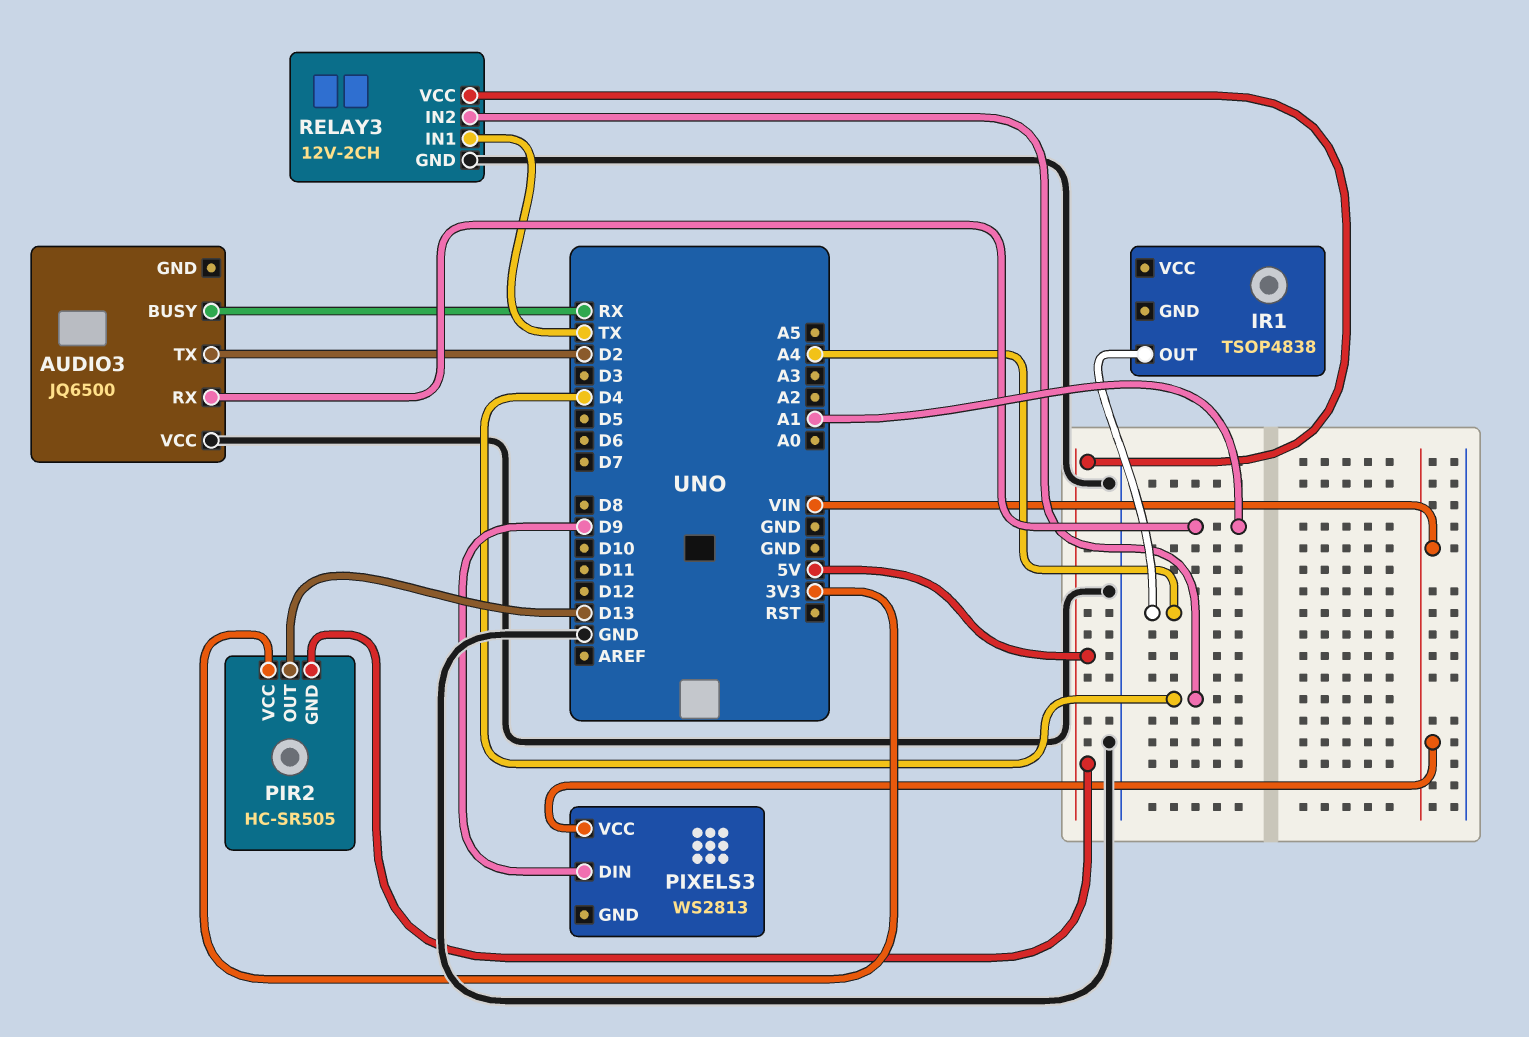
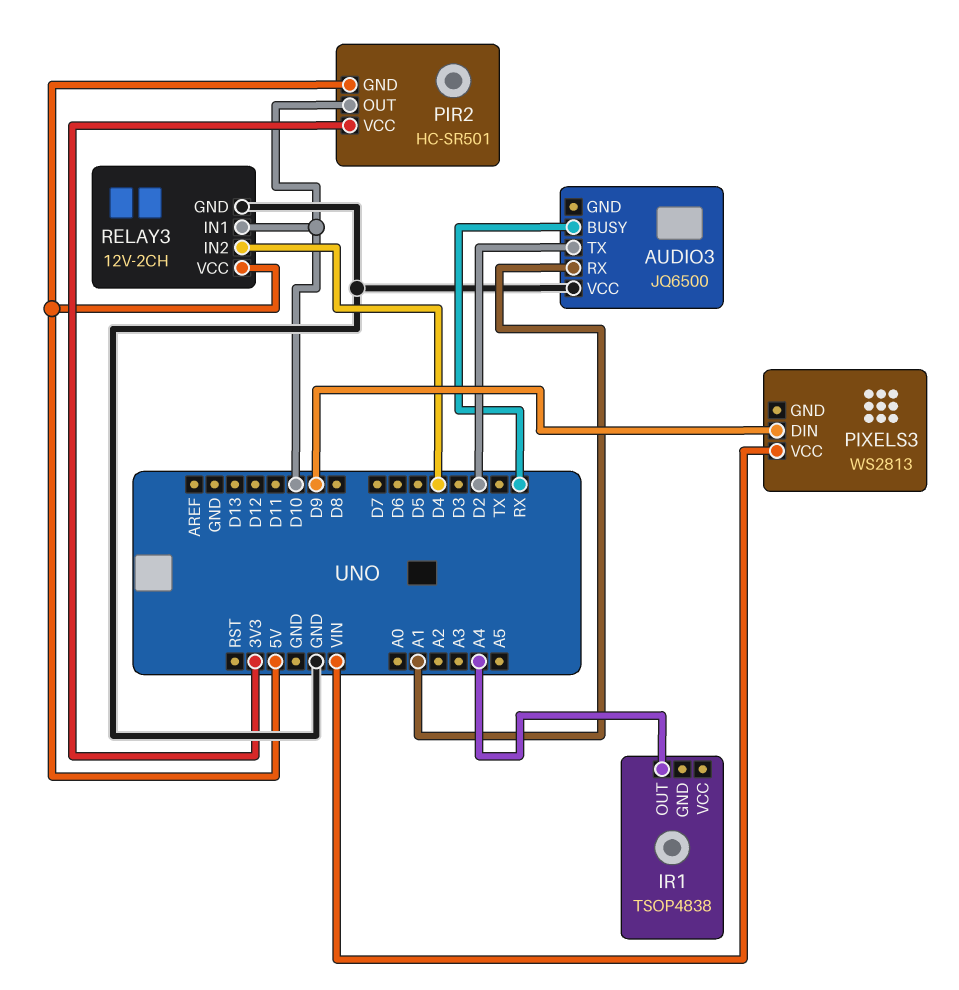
PIR2: HC-SR505 -> HC-SR501
PIR2 pin OUT: D13 -> D10
RELAY3 pin IN1: TX -> D10

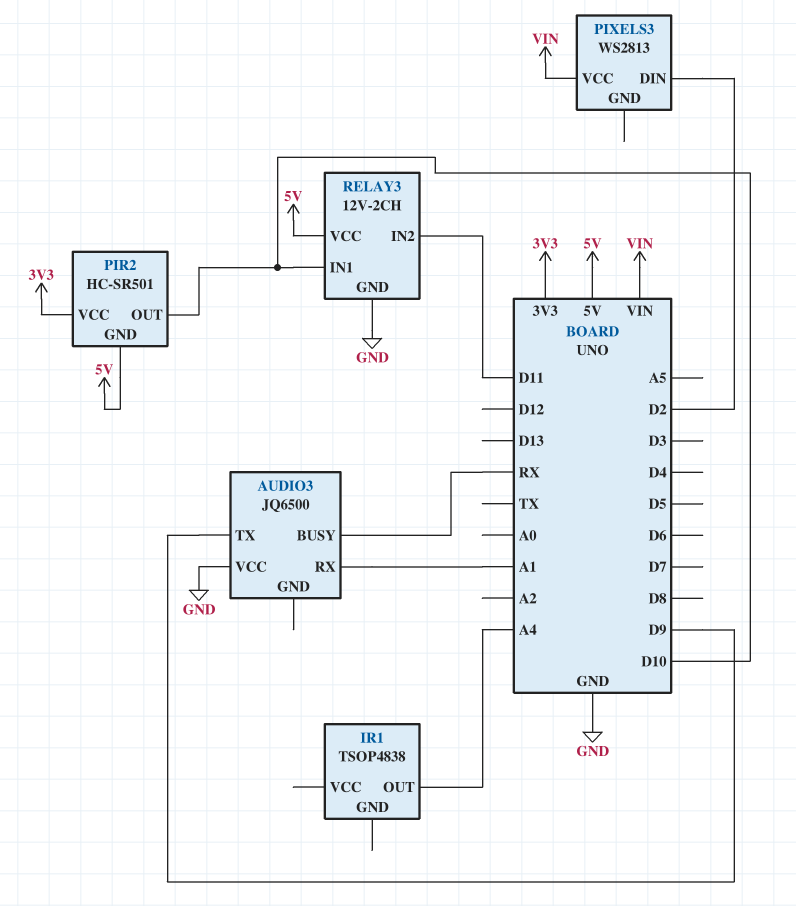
AUDIO3 pin TX: D2 -> D9
PIXELS3 pin DIN: D9 -> D2
RELAY3 pin IN2: D4 -> D11

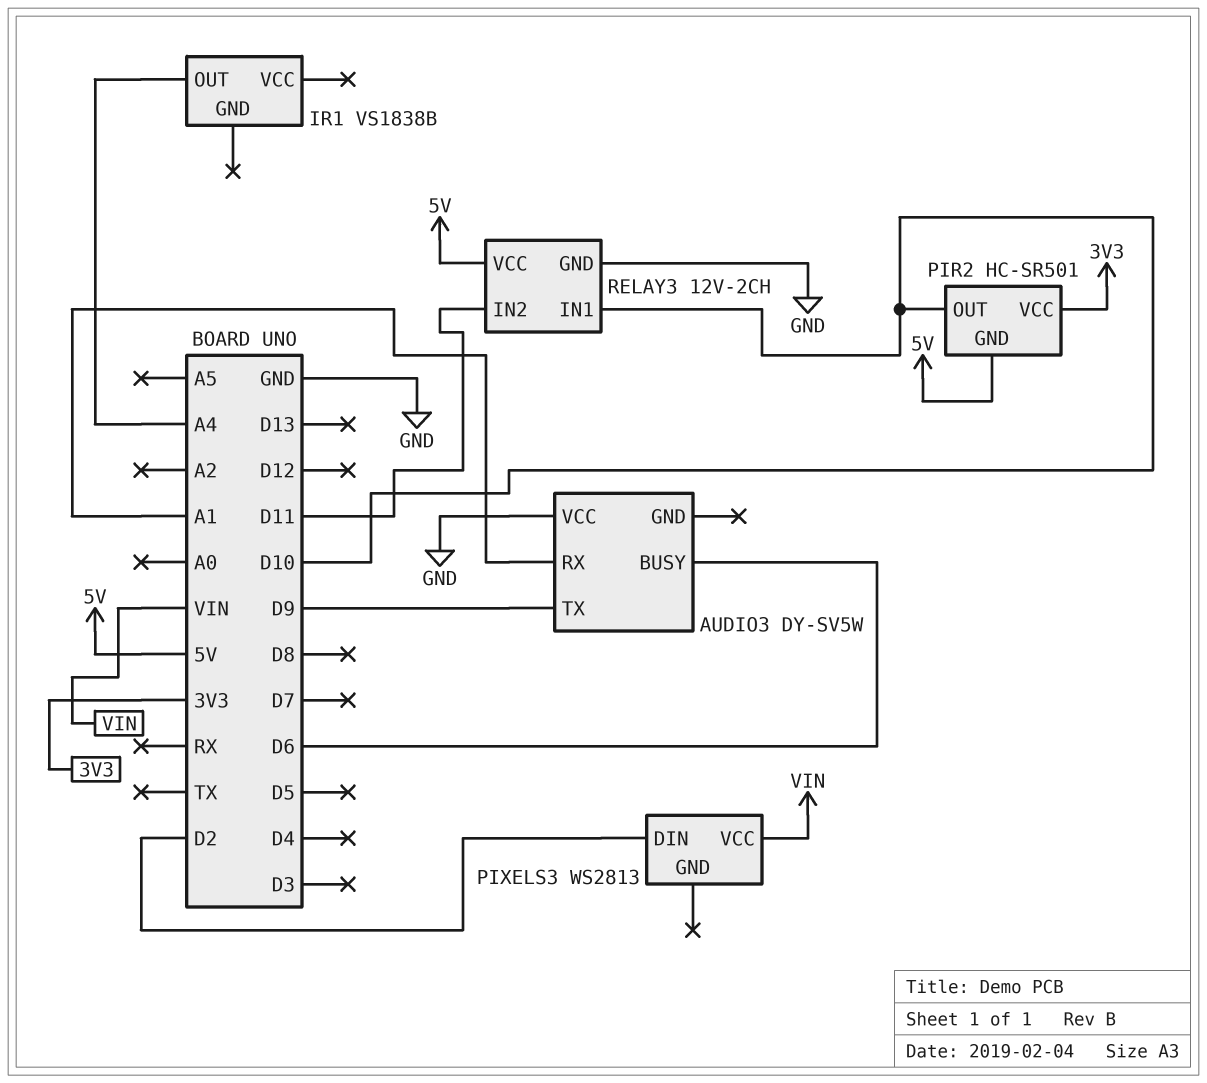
AUDIO3: JQ6500 -> DY-SV5W
AUDIO3 pin BUSY: RX -> D6
IR1: TSOP4838 -> VS1838B

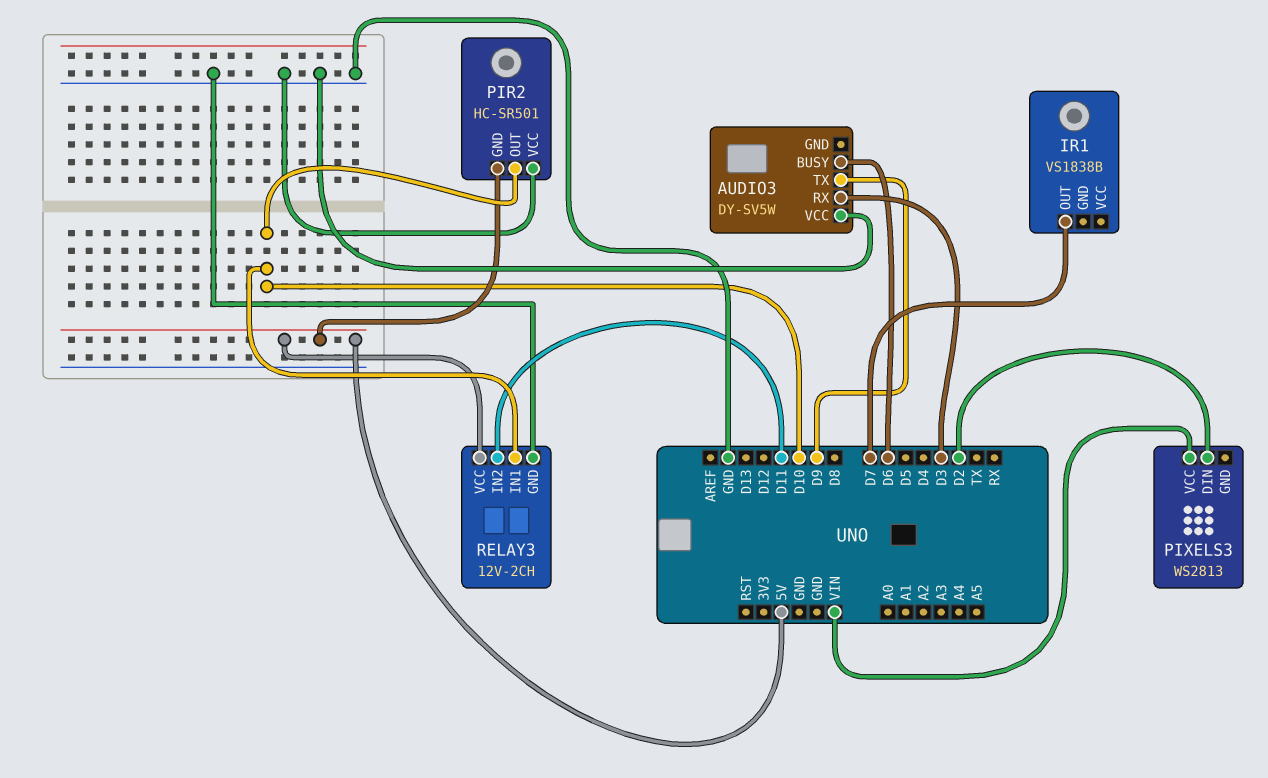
AUDIO3 pin RX: A1 -> D3
IR1 pin OUT: A4 -> D7
PIR2 pin VCC: 3V3 -> GND

